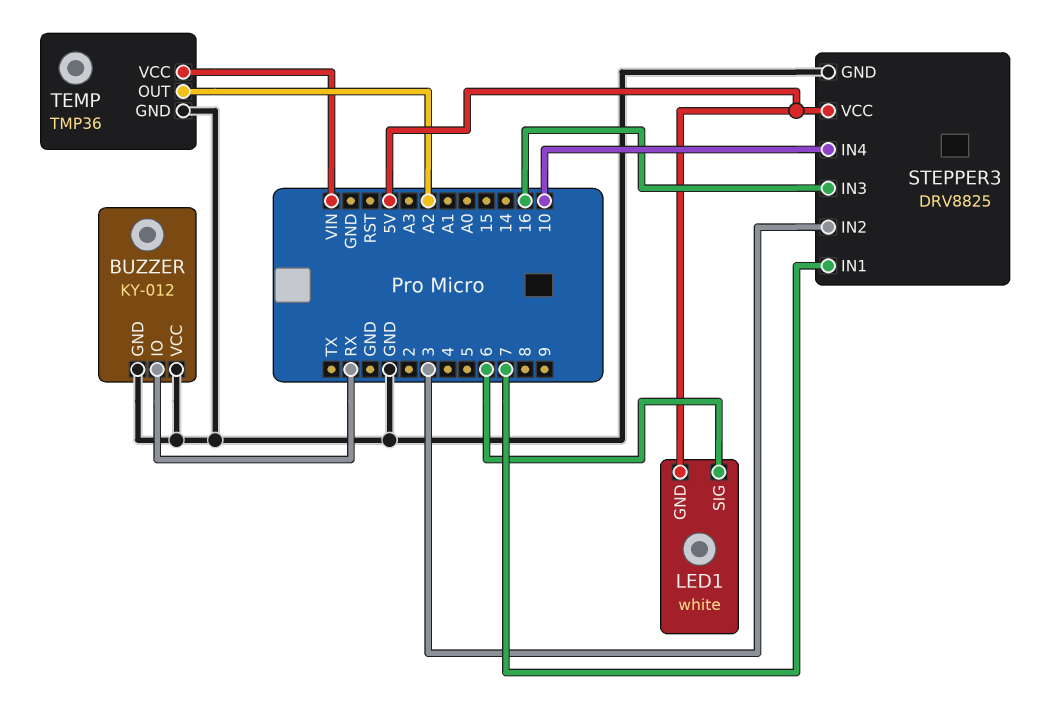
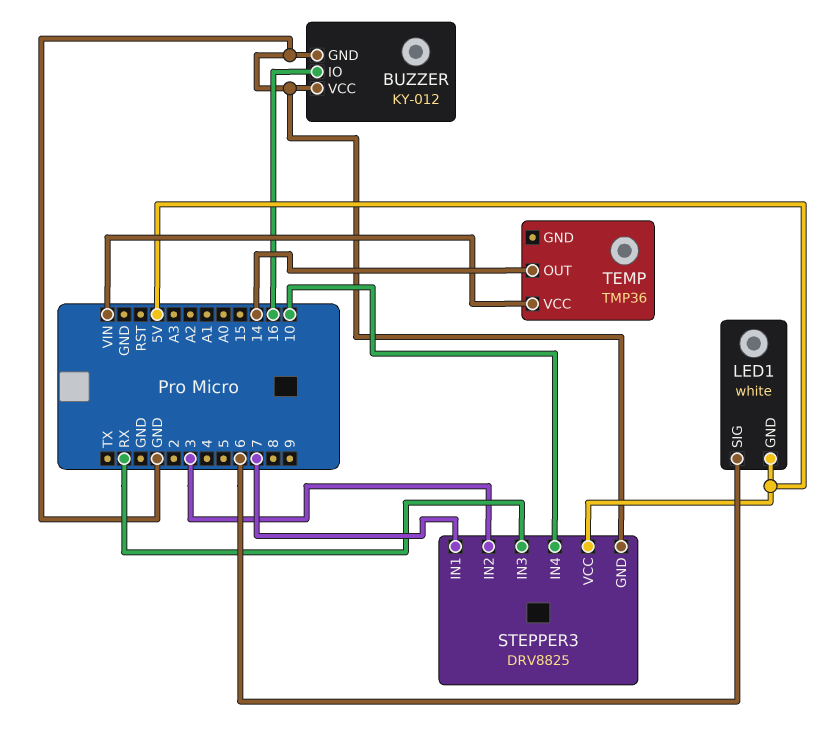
BUZZER pin IO: RX -> 16
STEPPER3 pin IN3: 16 -> RX
TEMP pin GND: GND -> none
TEMP pin OUT: A2 -> 14

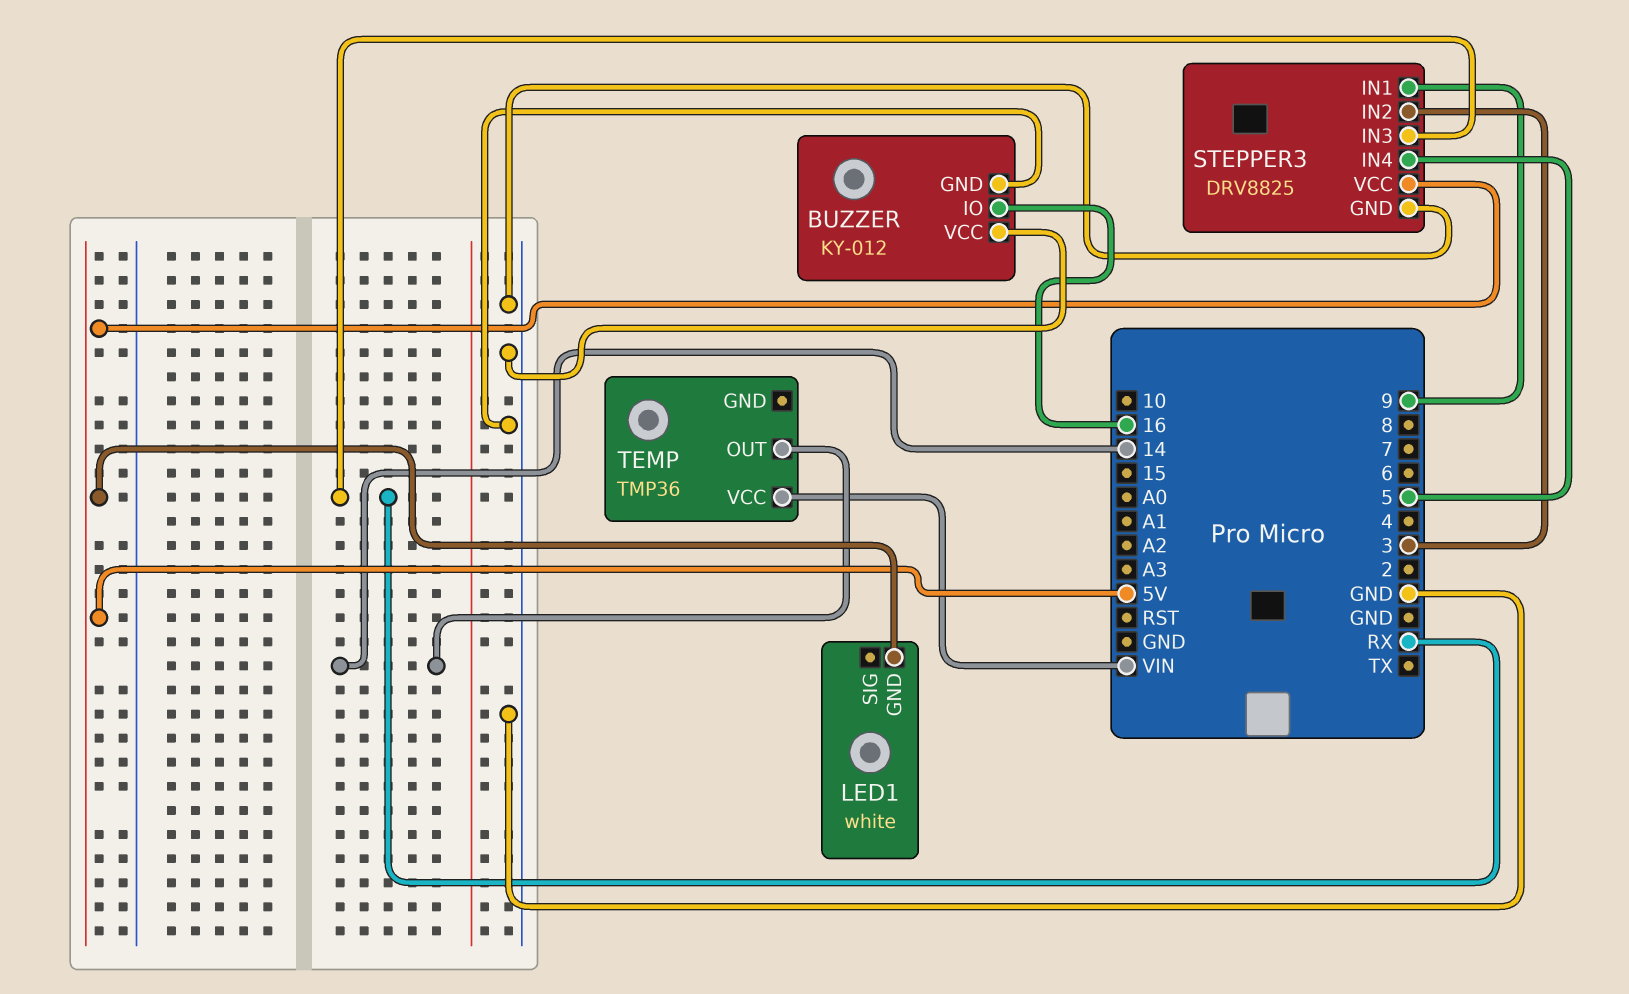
LED1 pin SIG: 6 -> none
STEPPER3 pin IN1: 7 -> 9
STEPPER3 pin IN4: 10 -> 5

